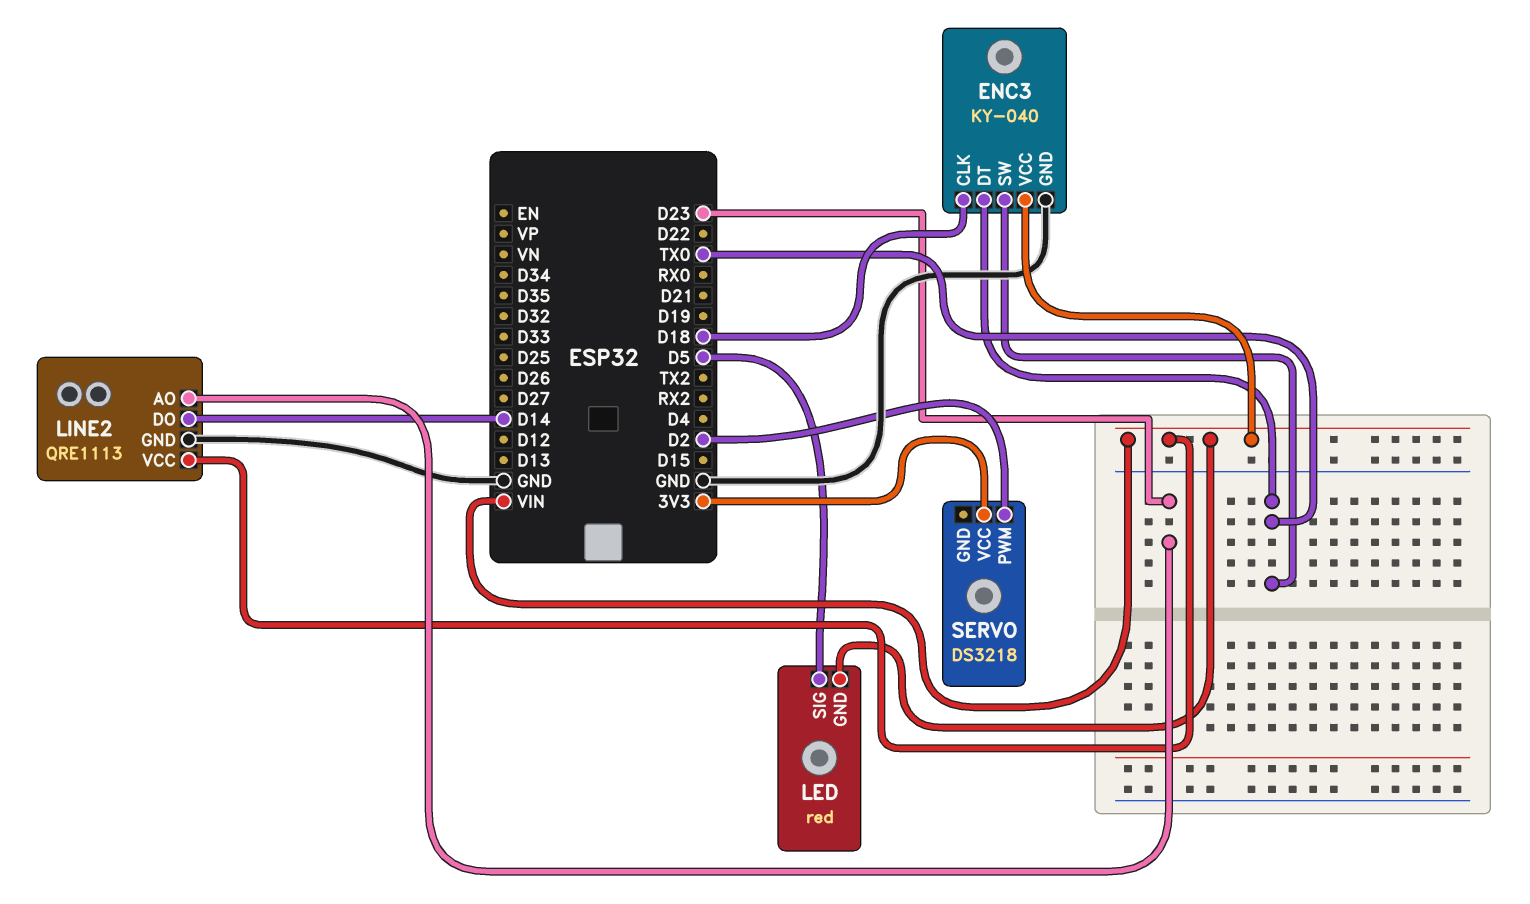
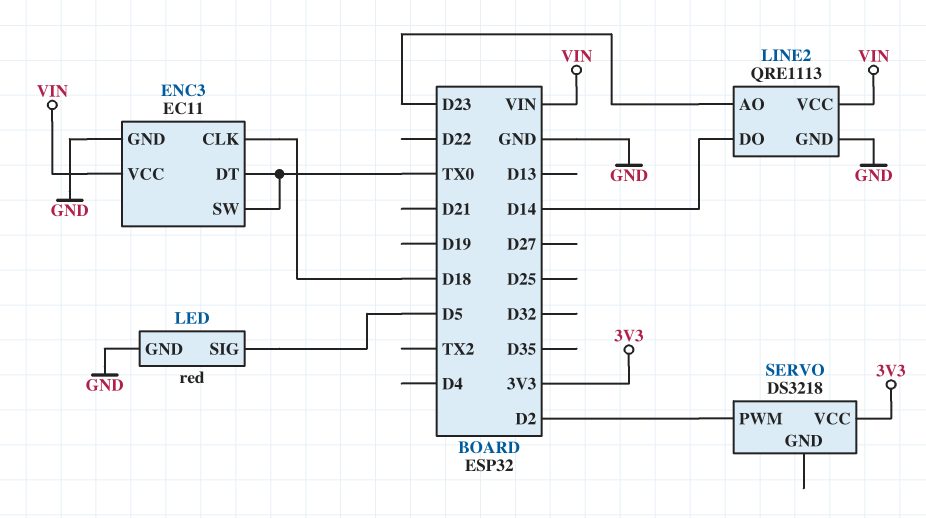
ENC3: KY-040 -> EC11
LED pin GND: VIN -> GND

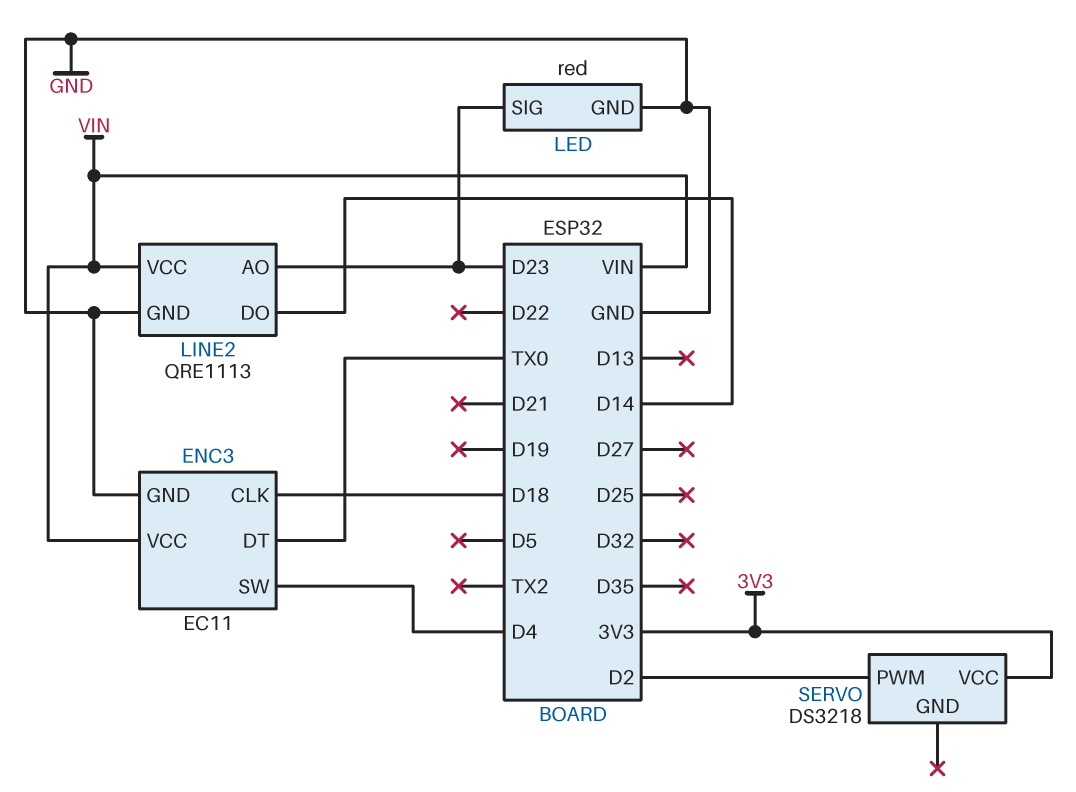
ENC3 pin SW: TX0 -> D4
LED pin SIG: D5 -> D23

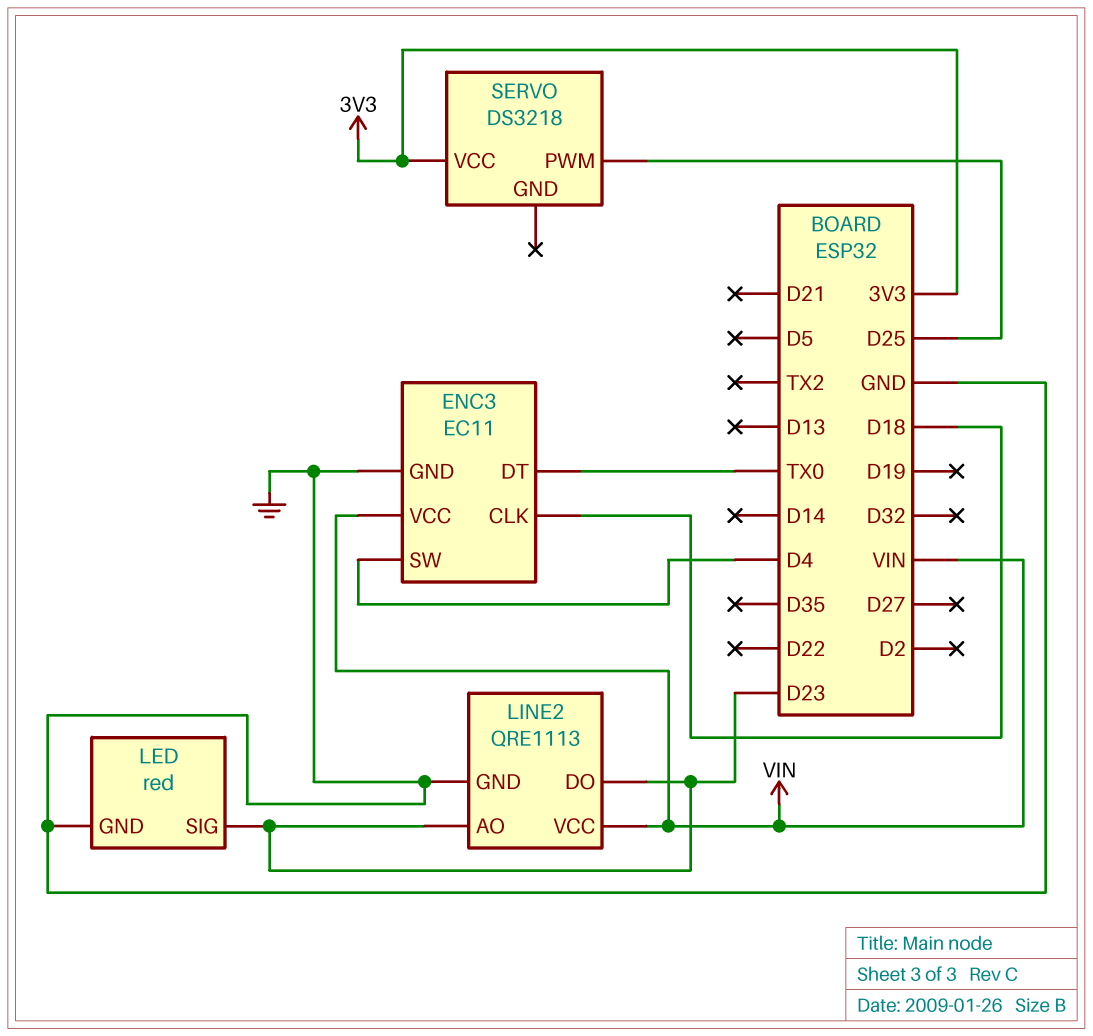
LINE2 pin DO: D14 -> D23
SERVO pin PWM: D2 -> D25

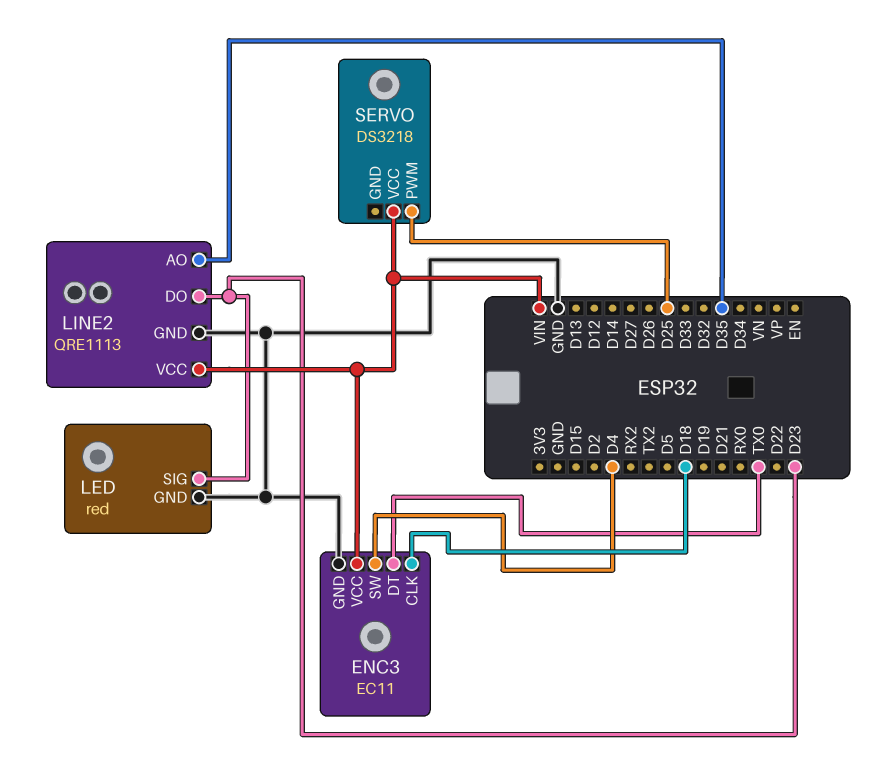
LINE2 pin AO: D23 -> D35
SERVO pin VCC: 3V3 -> VIN

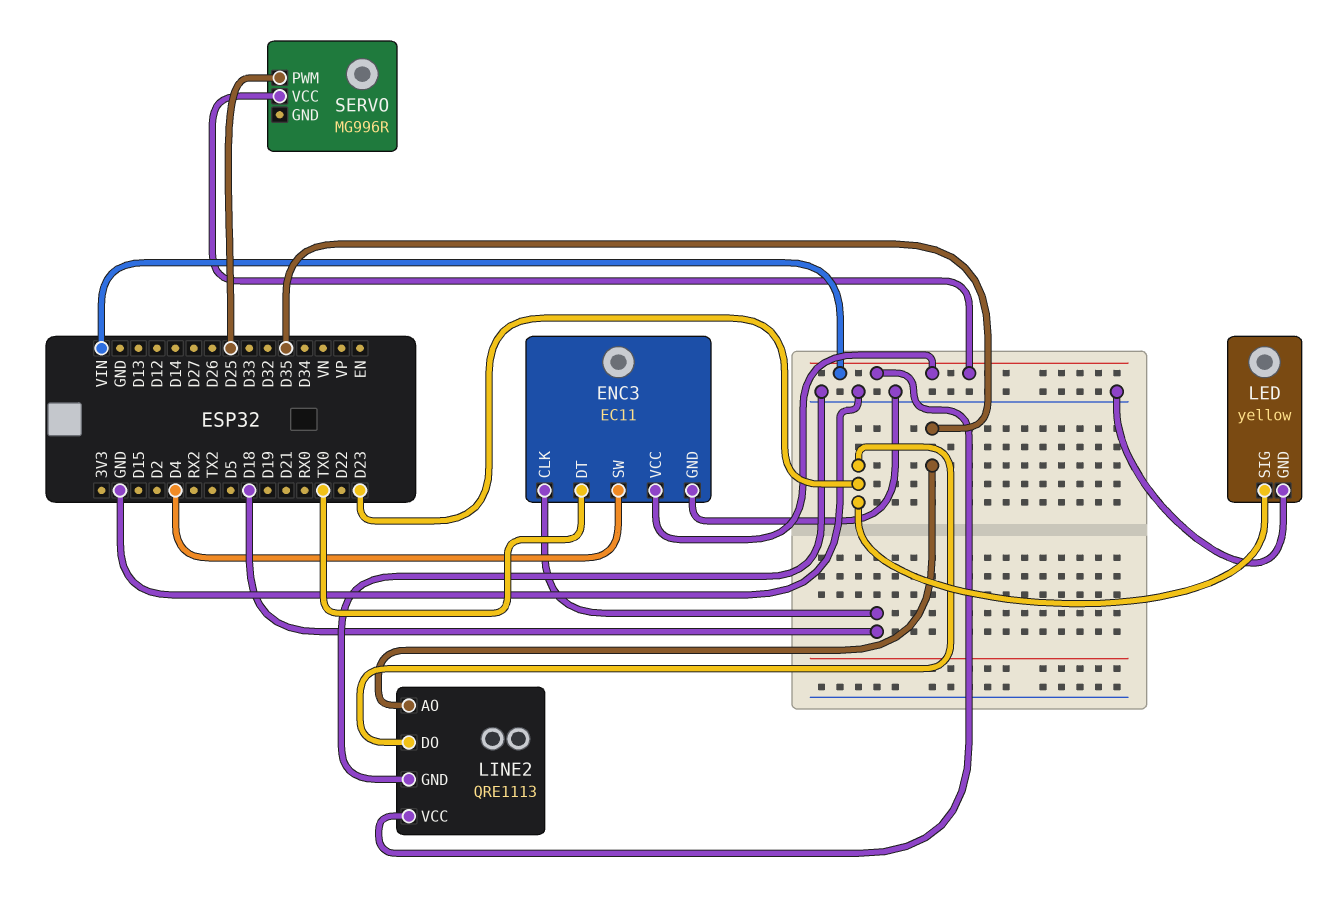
LED: red -> yellow
SERVO: DS3218 -> MG996R

